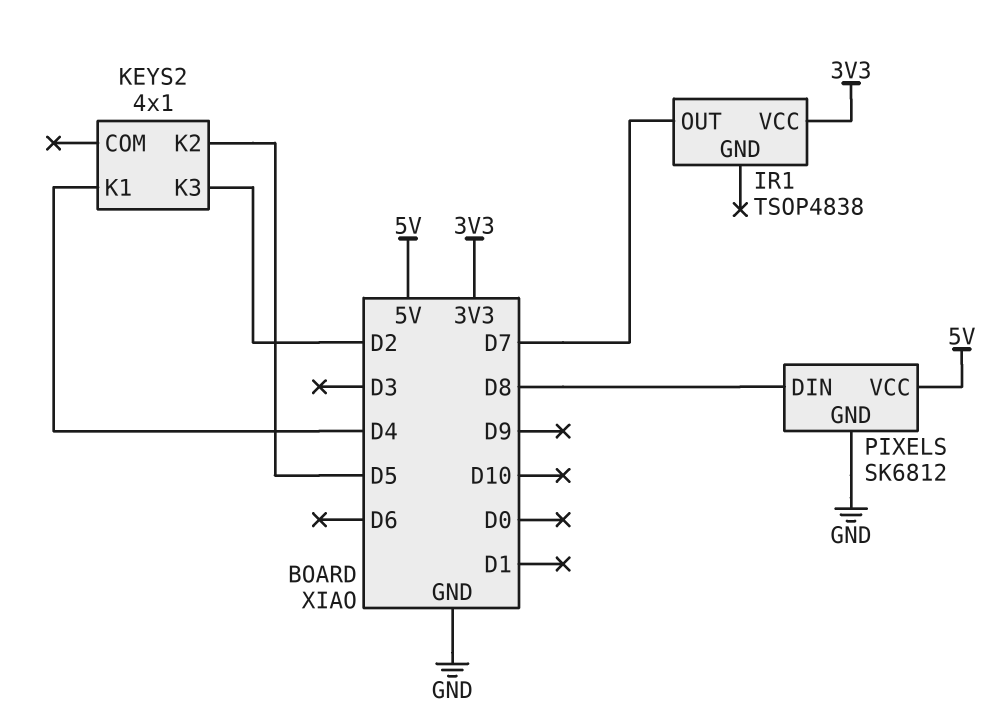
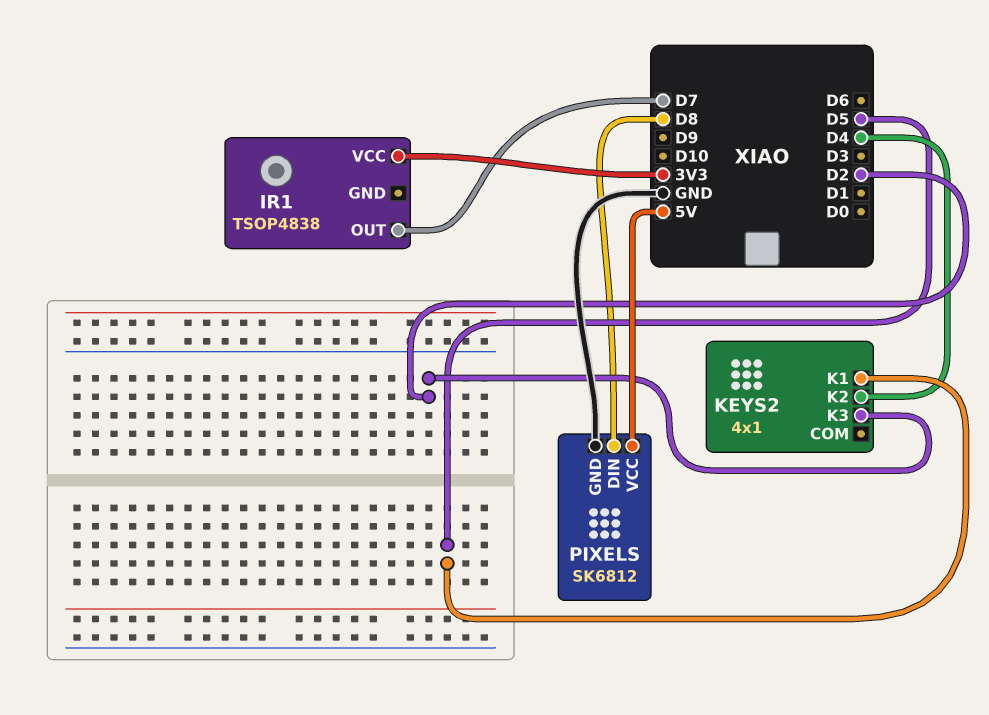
KEYS2 pin K1: D4 -> D5
KEYS2 pin K2: D5 -> D4

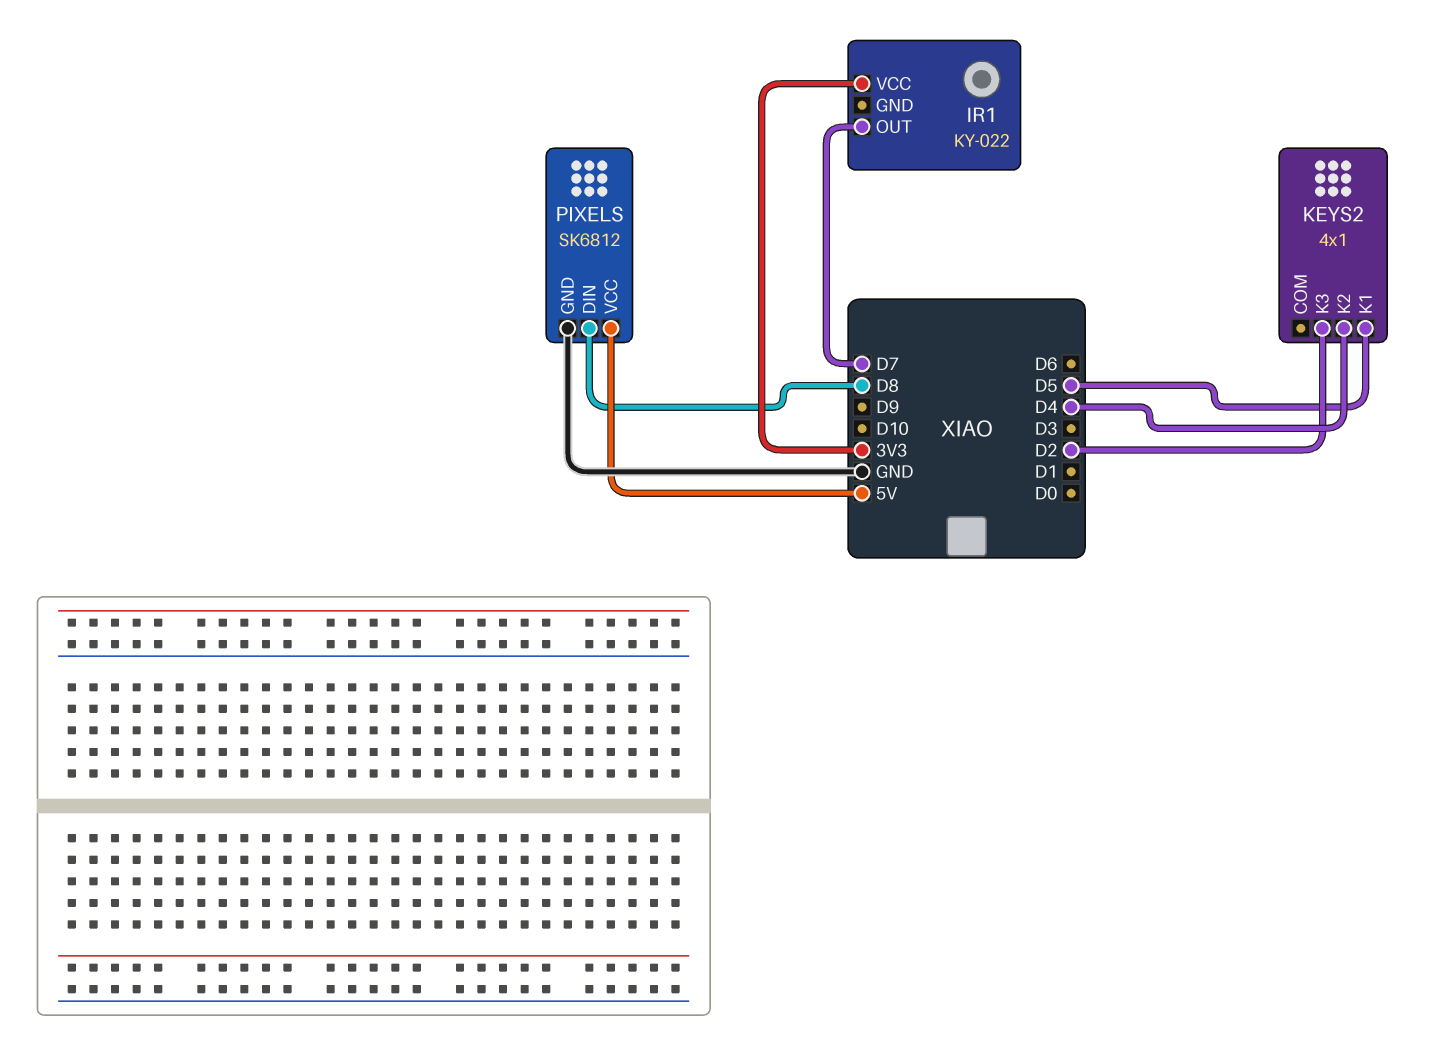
IR1: TSOP4838 -> KY-022

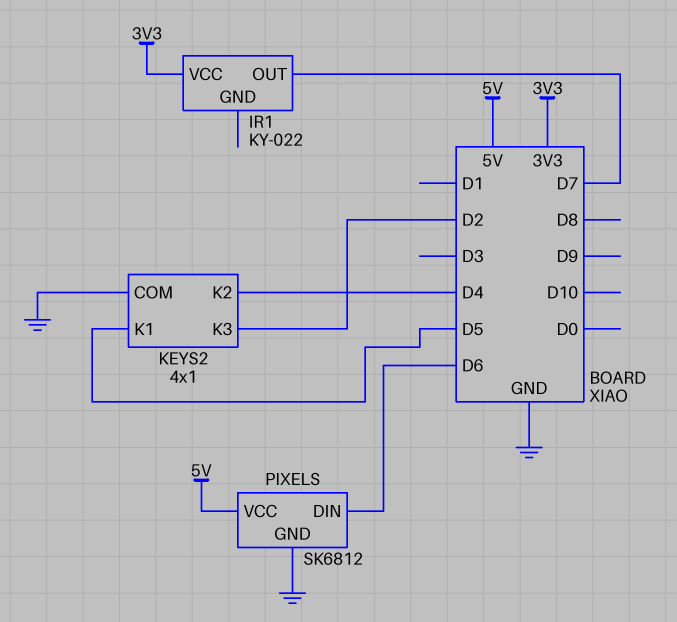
KEYS2 pin COM: none -> GND
PIXELS pin DIN: D8 -> D6

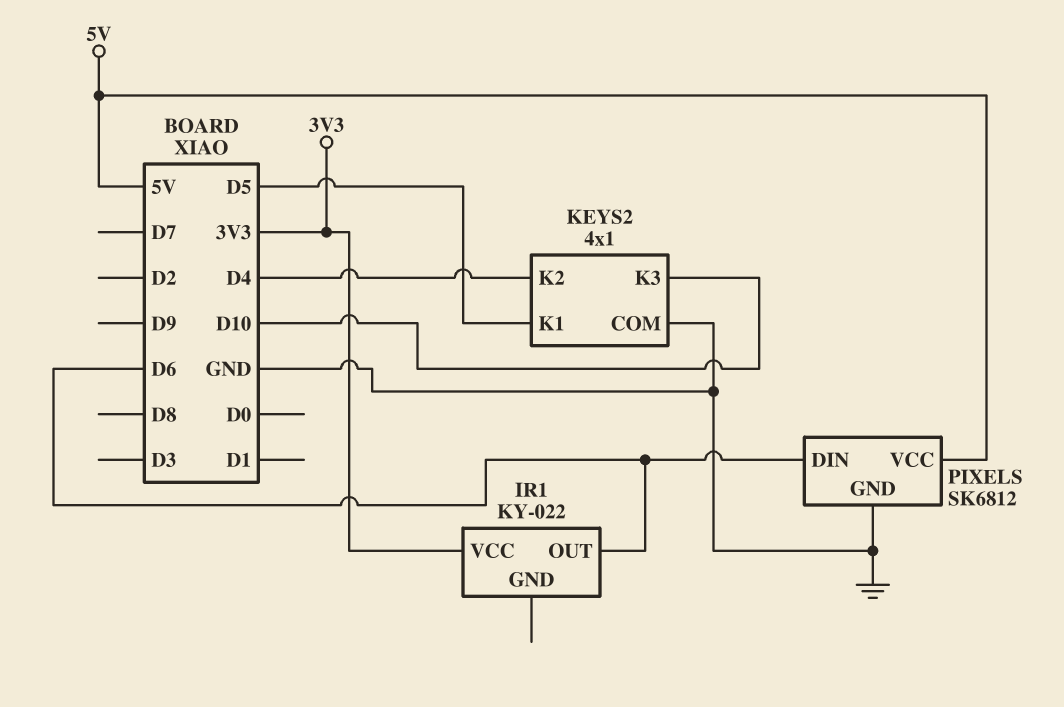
IR1 pin OUT: D7 -> D6
KEYS2 pin K3: D2 -> D10

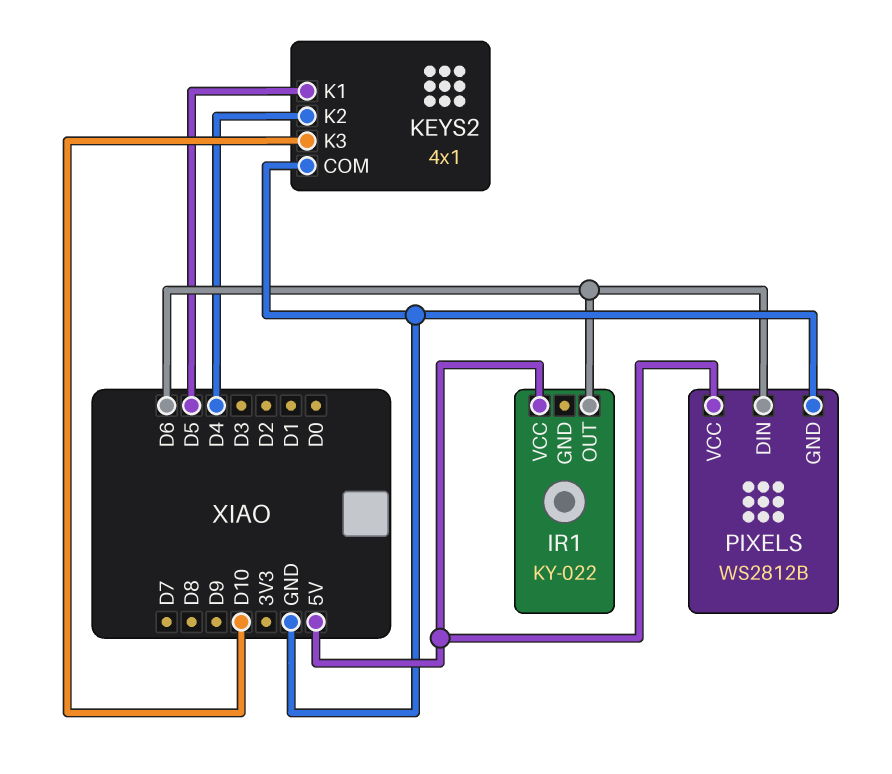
IR1 pin VCC: 3V3 -> 5V
PIXELS: SK6812 -> WS2812B

